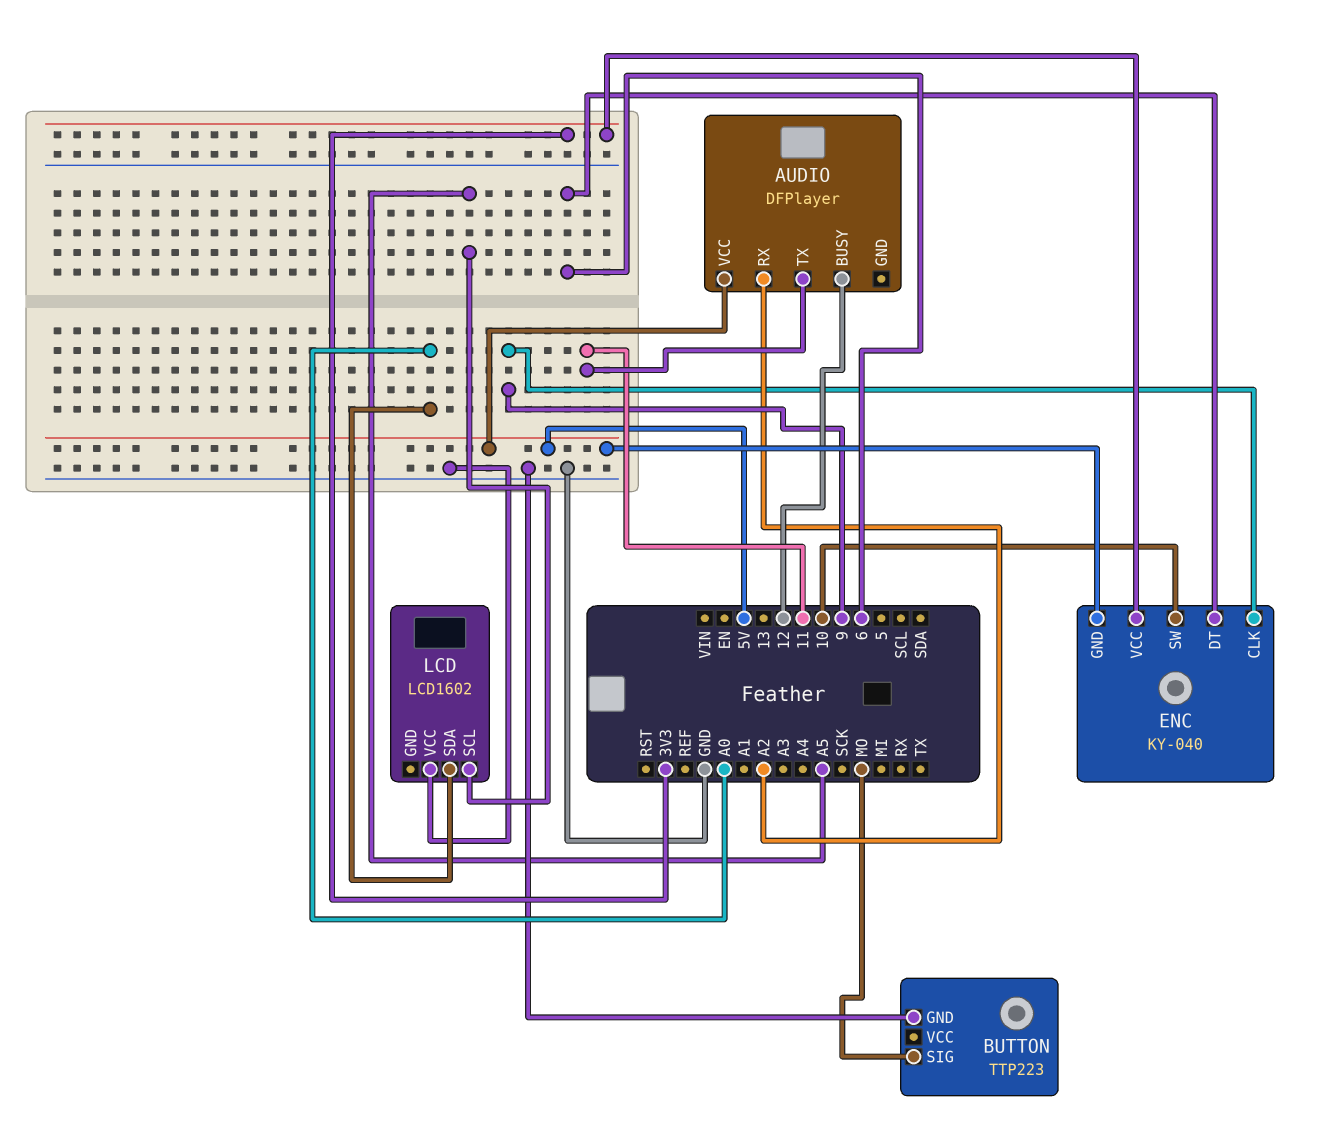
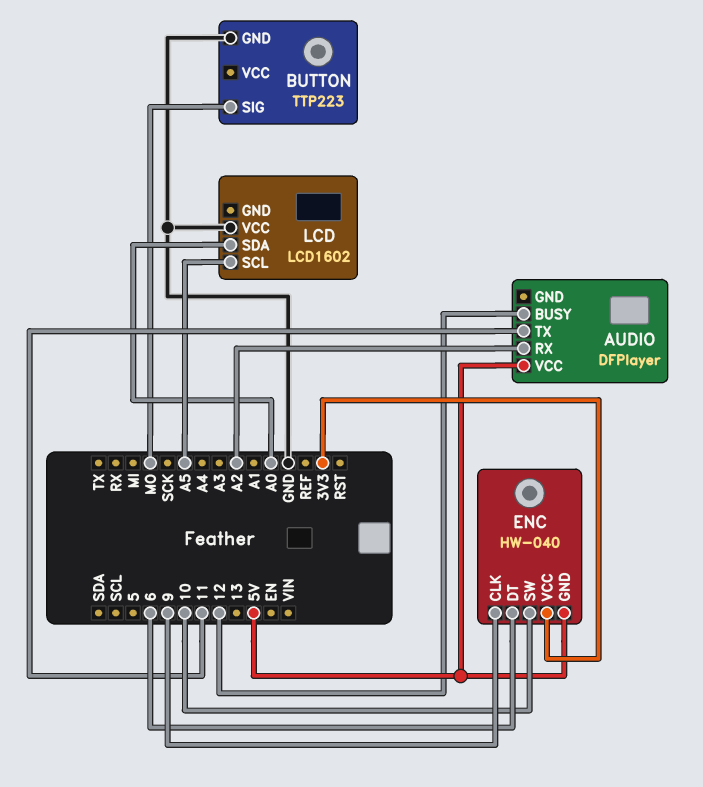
ENC: KY-040 -> HW-040

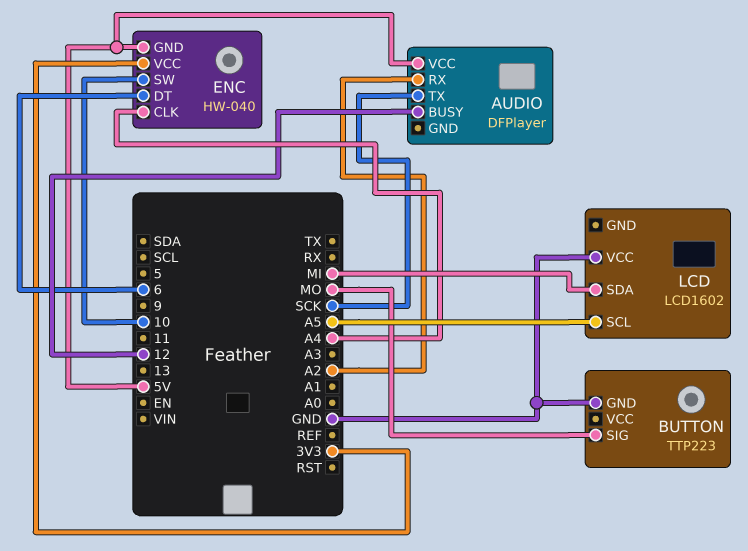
AUDIO pin TX: 11 -> SCK
ENC pin CLK: 9 -> A4
LCD pin SDA: A0 -> MI

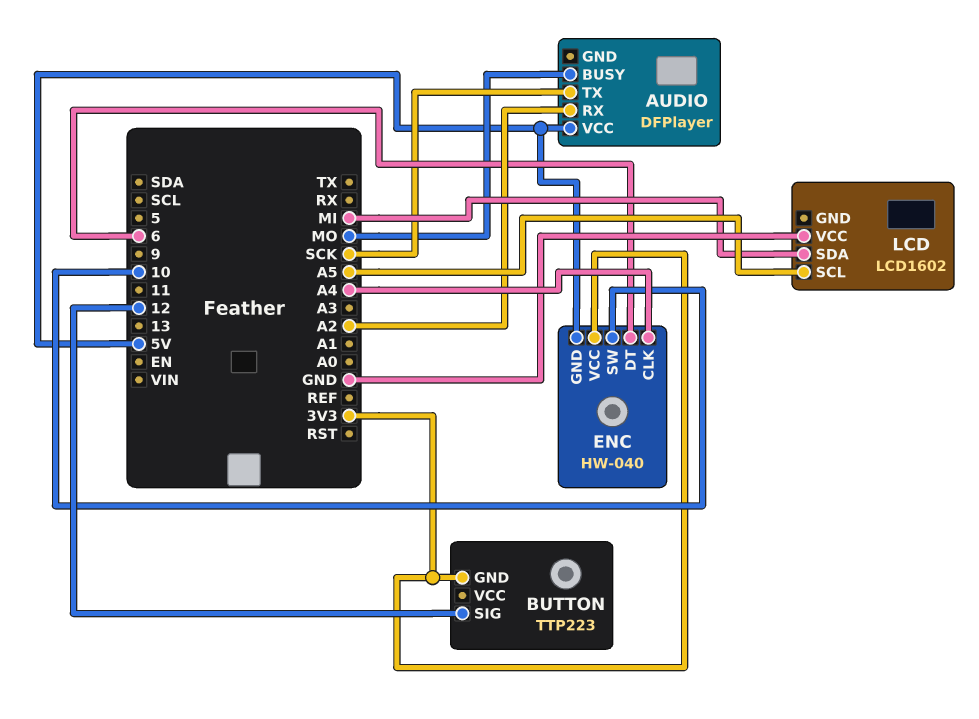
AUDIO pin BUSY: 12 -> MO
BUTTON pin GND: GND -> 3V3
BUTTON pin SIG: MO -> 12

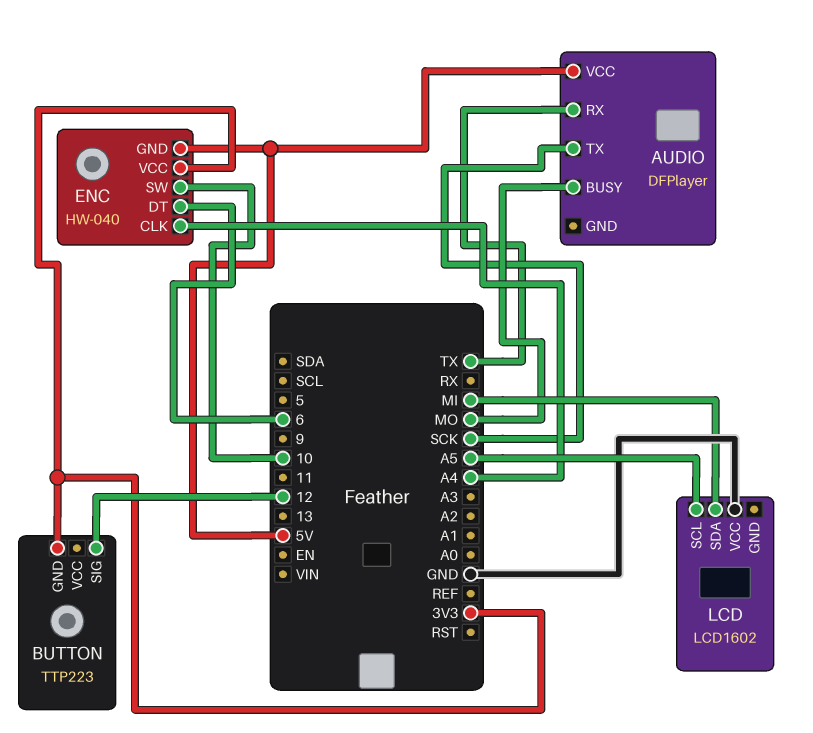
AUDIO pin RX: A2 -> TX

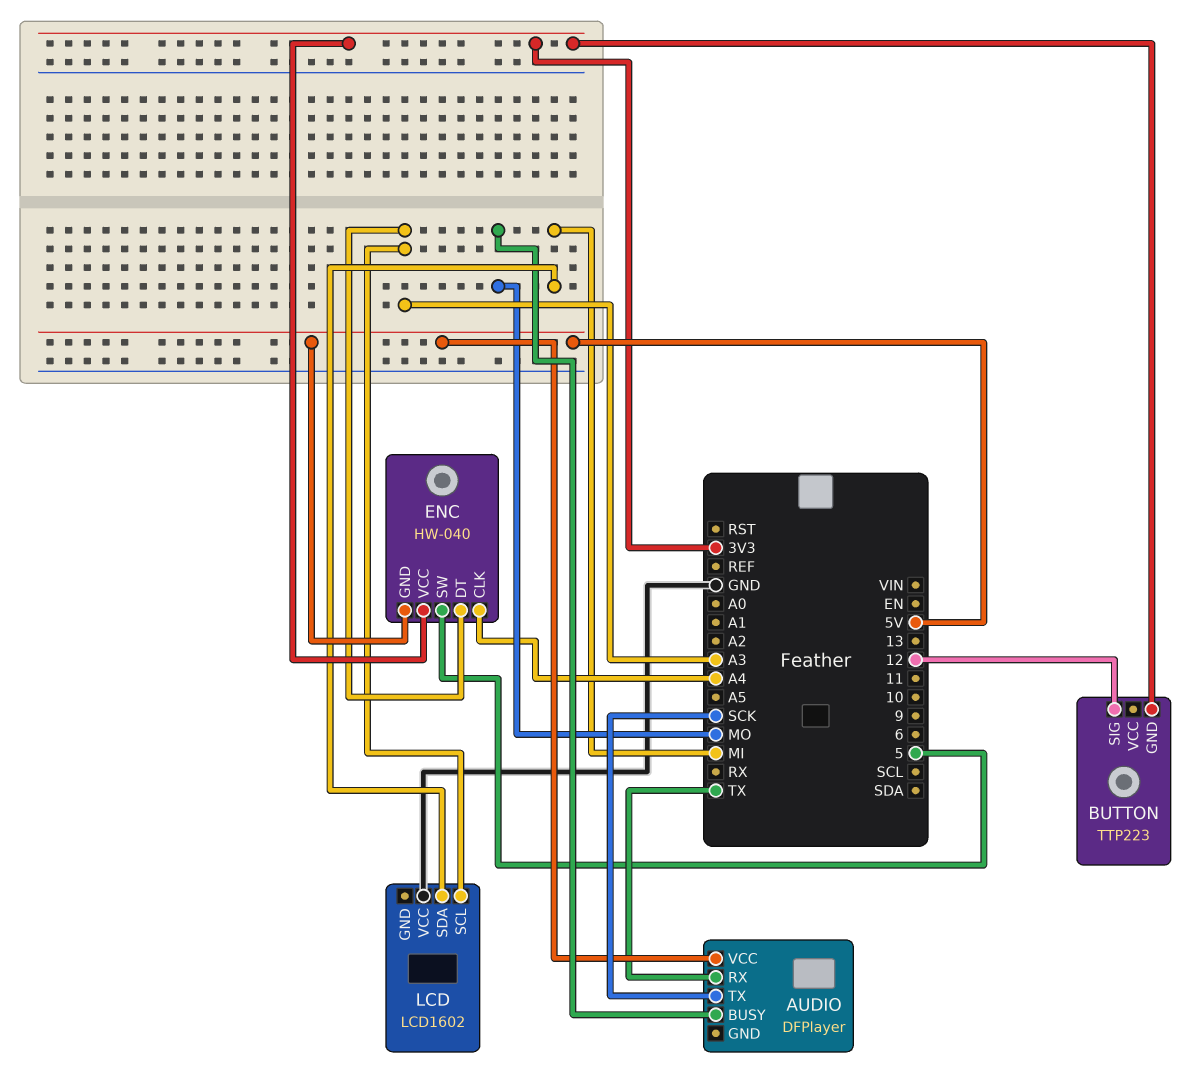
ENC pin DT: 6 -> A3
ENC pin SW: 10 -> 5
LCD pin SCL: A5 -> A3

